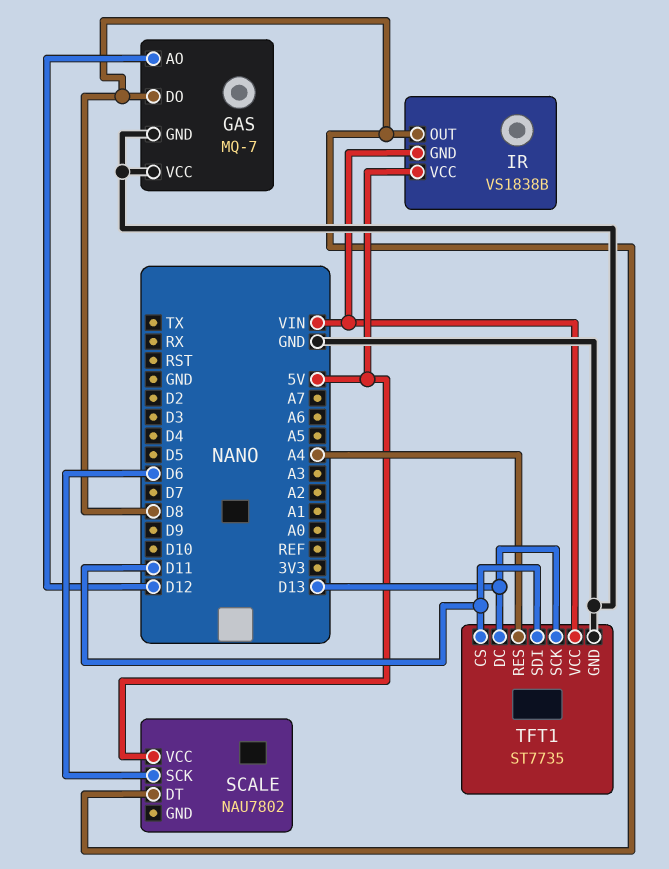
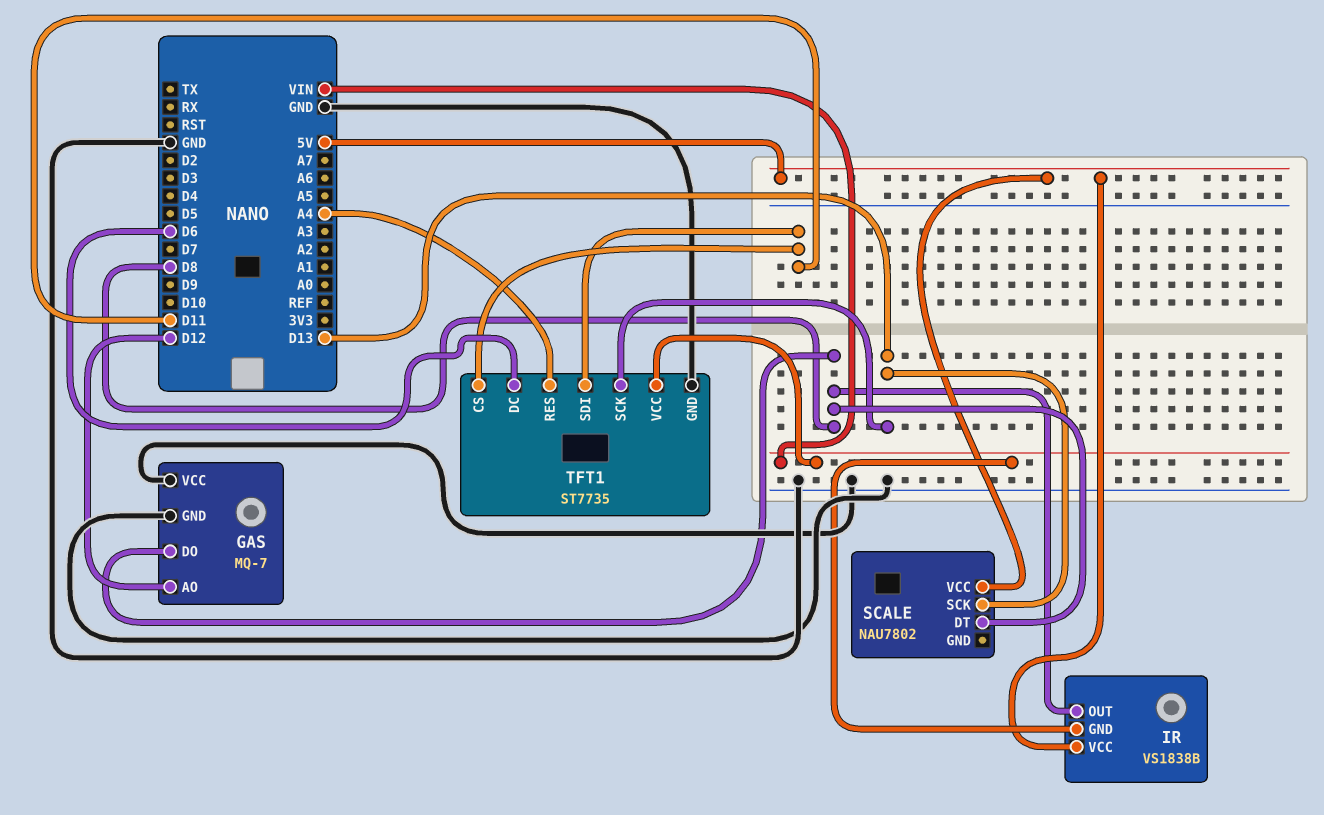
SCALE pin SCK: D6 -> D13
TFT1 pin DC: D13 -> D6

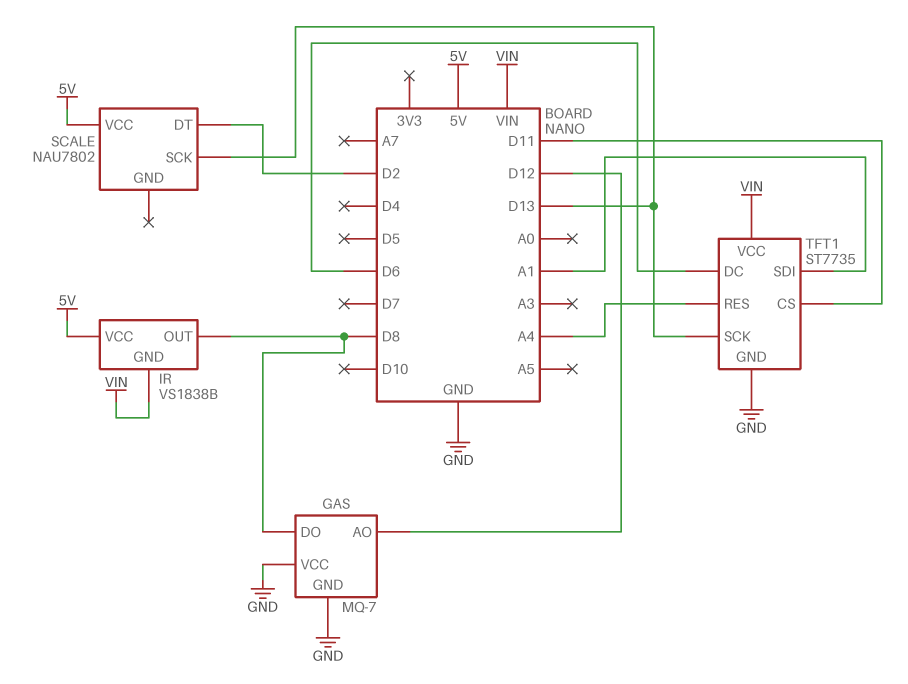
SCALE pin DT: D8 -> D2
TFT1 pin SDI: D11 -> A1

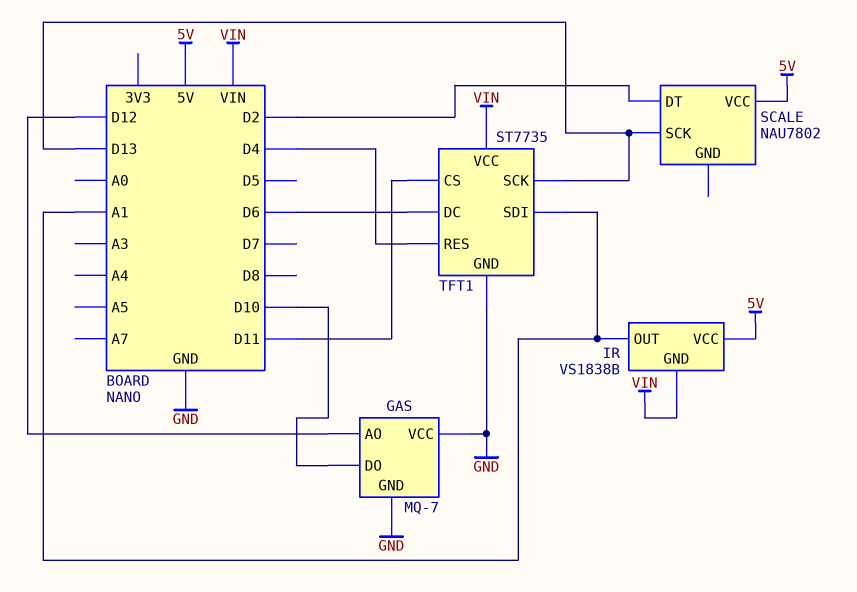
GAS pin DO: D8 -> D10
IR pin OUT: D8 -> A1
TFT1 pin RES: A4 -> D4

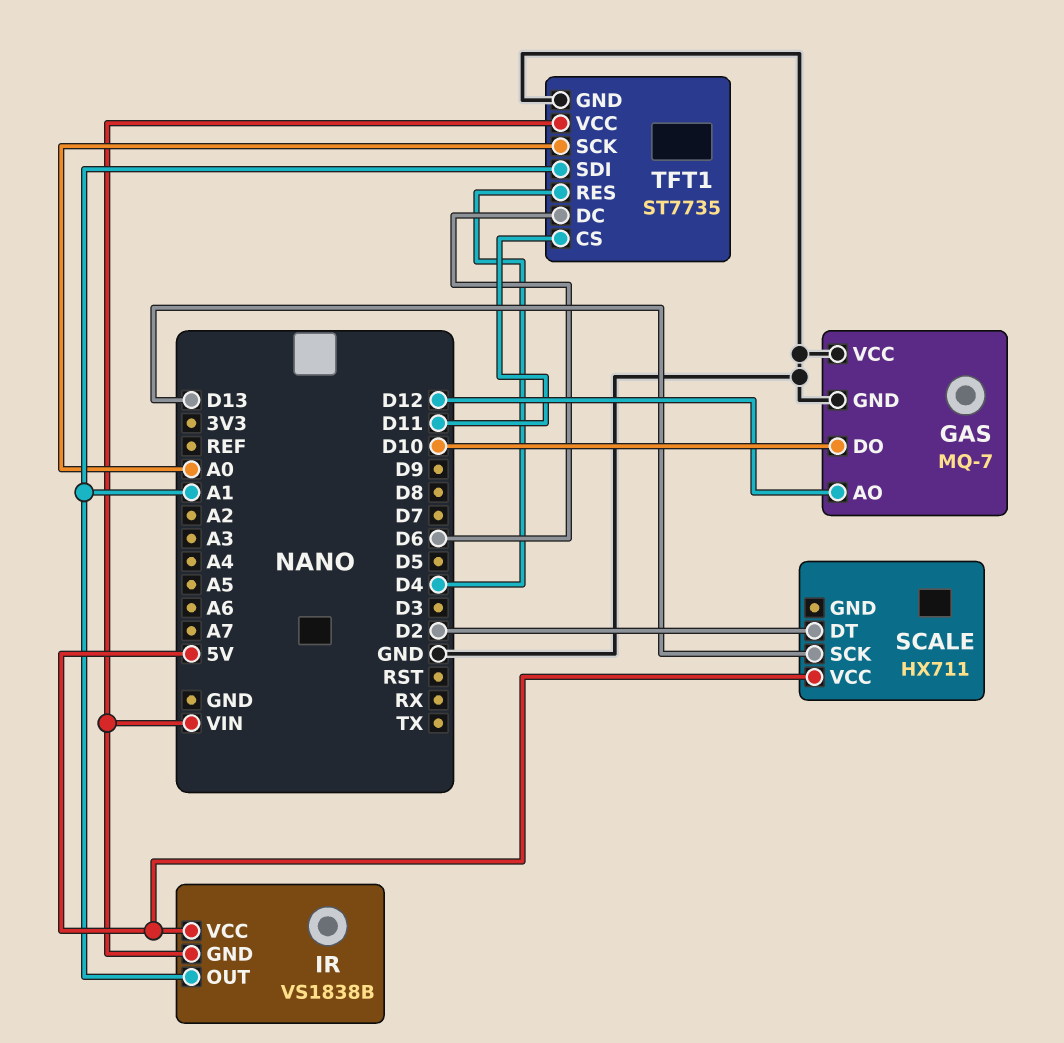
SCALE: NAU7802 -> HX711
TFT1 pin SCK: D13 -> A0

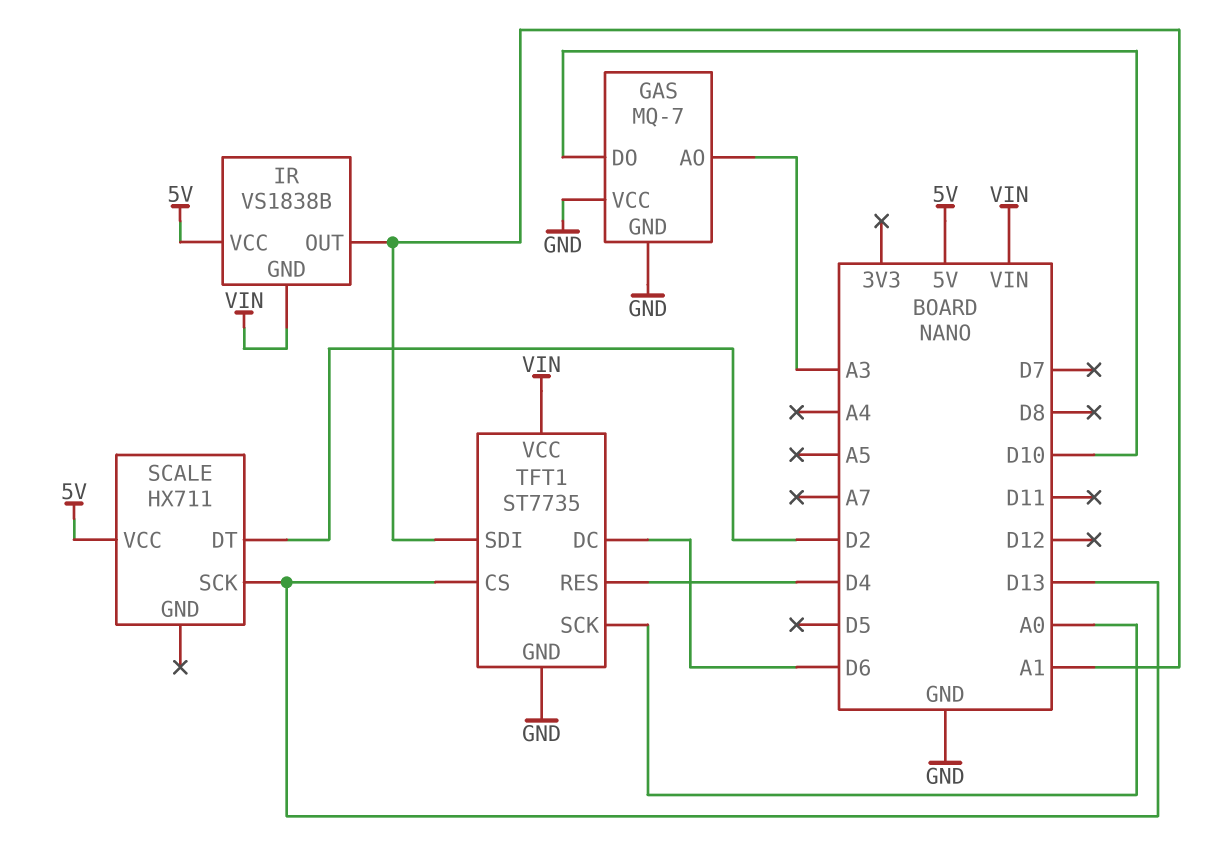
GAS pin AO: D12 -> A3
TFT1 pin CS: D11 -> D13

